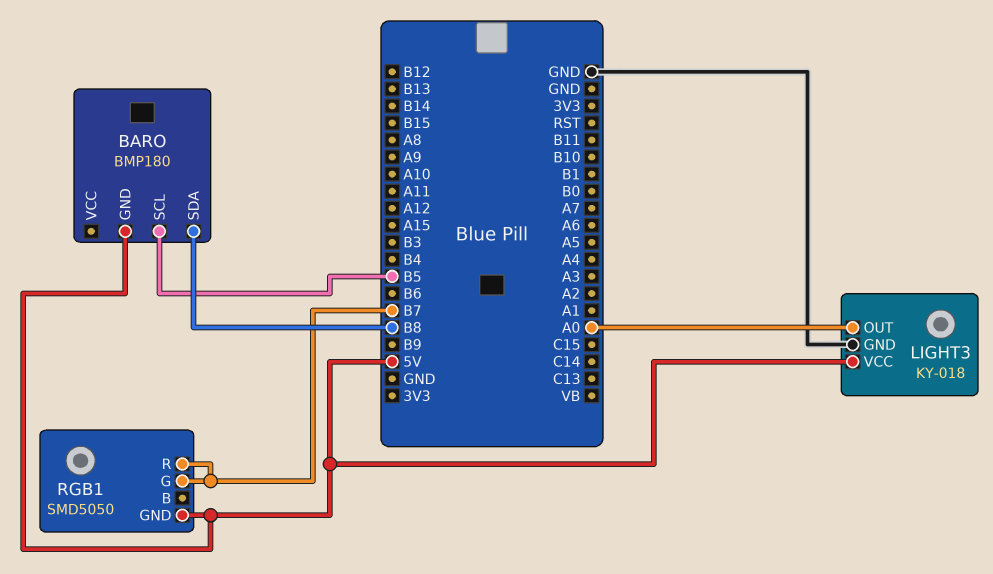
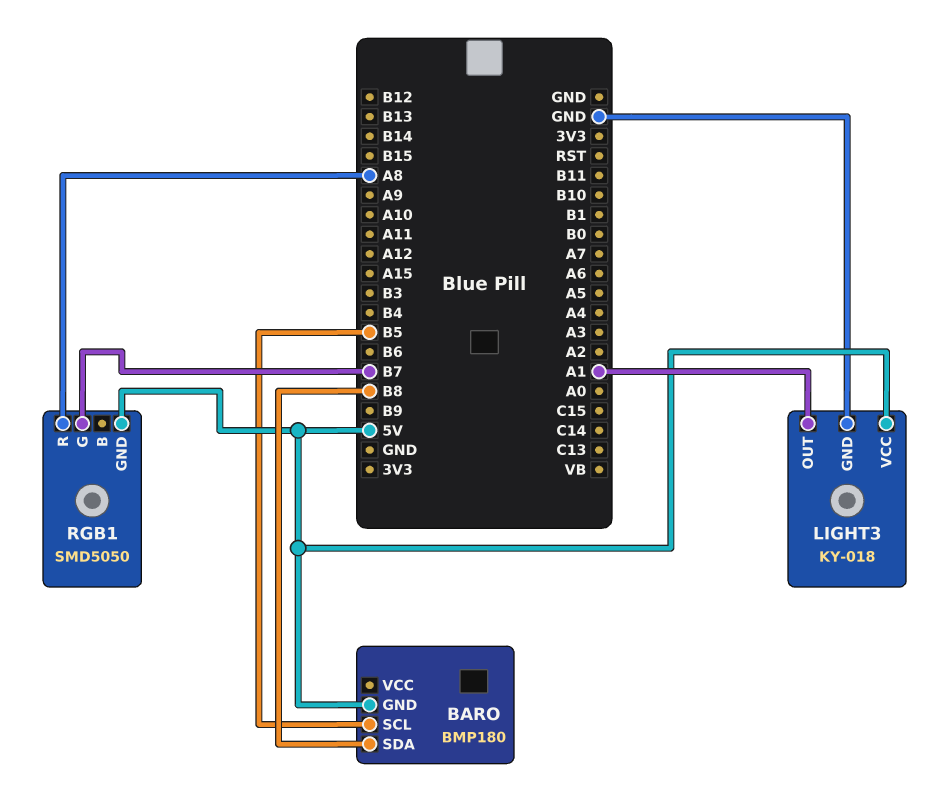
LIGHT3 pin OUT: A0 -> A1
RGB1 pin R: B7 -> A8

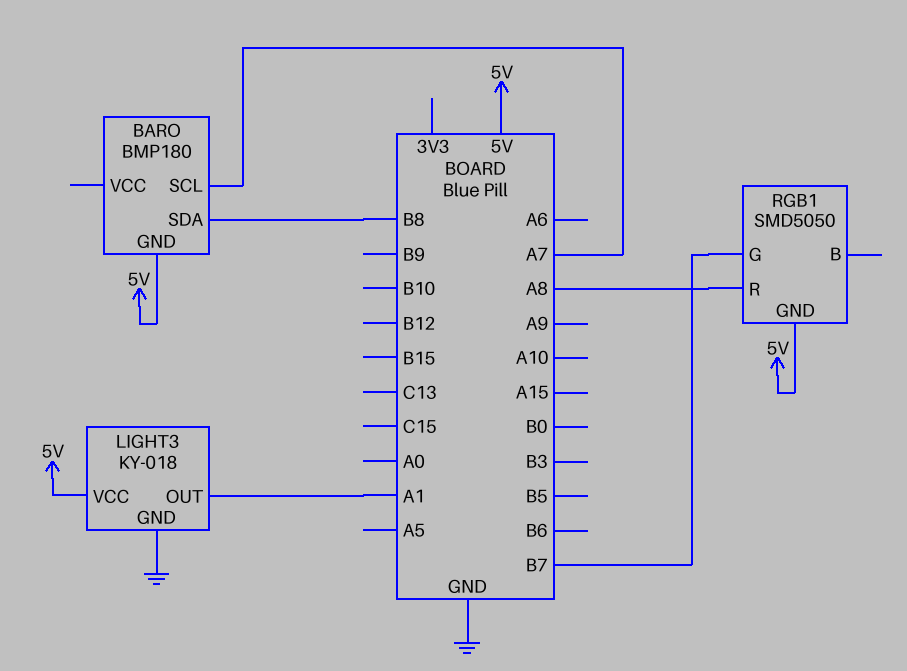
BARO pin SCL: B5 -> A7

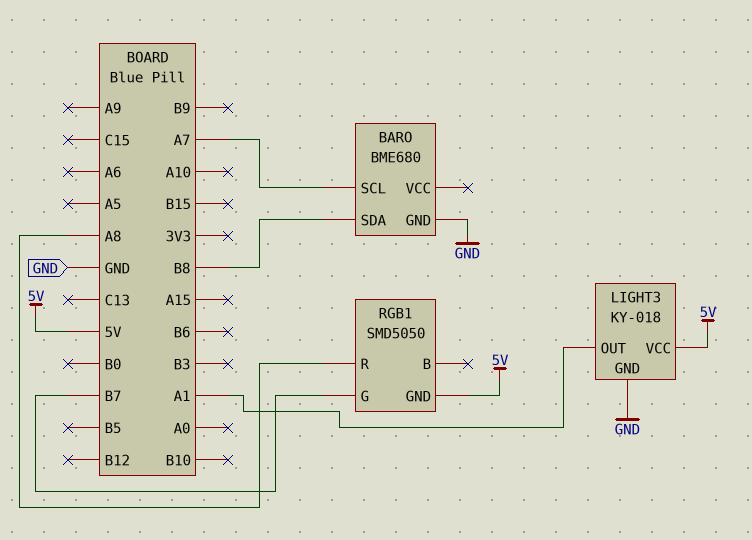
BARO: BMP180 -> BME680
BARO pin GND: 5V -> GND

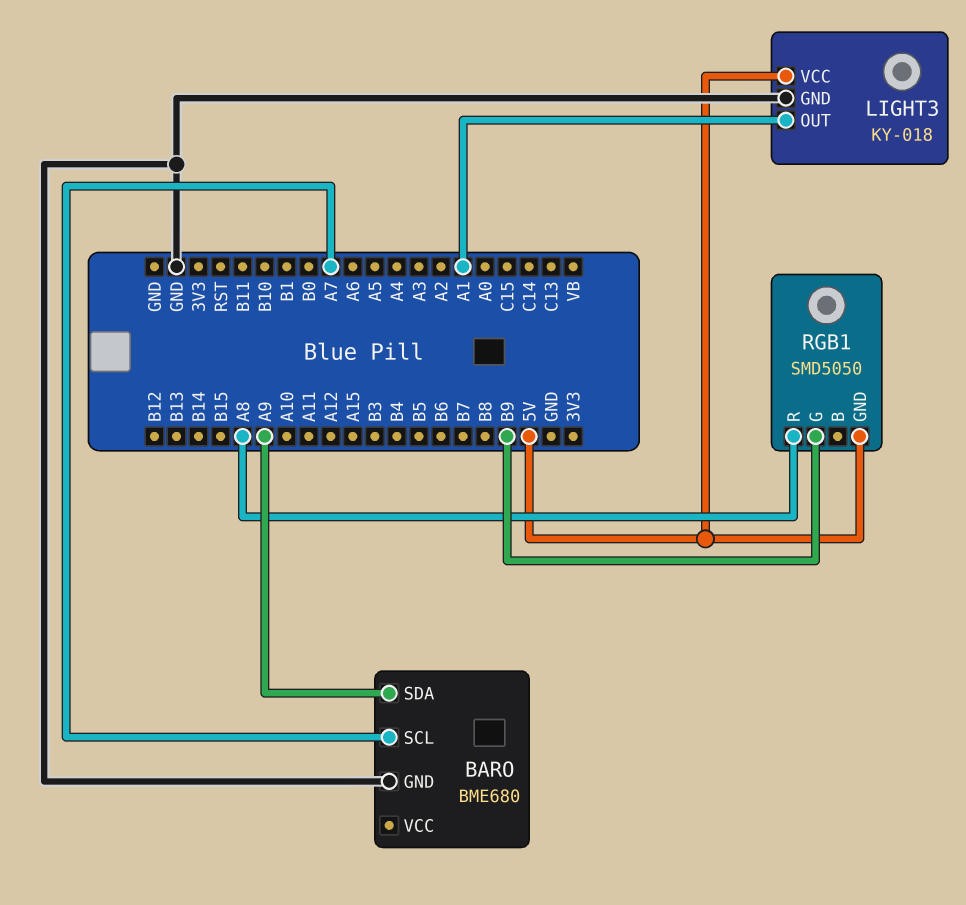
BARO pin SDA: B8 -> A9
RGB1 pin G: B7 -> B9

